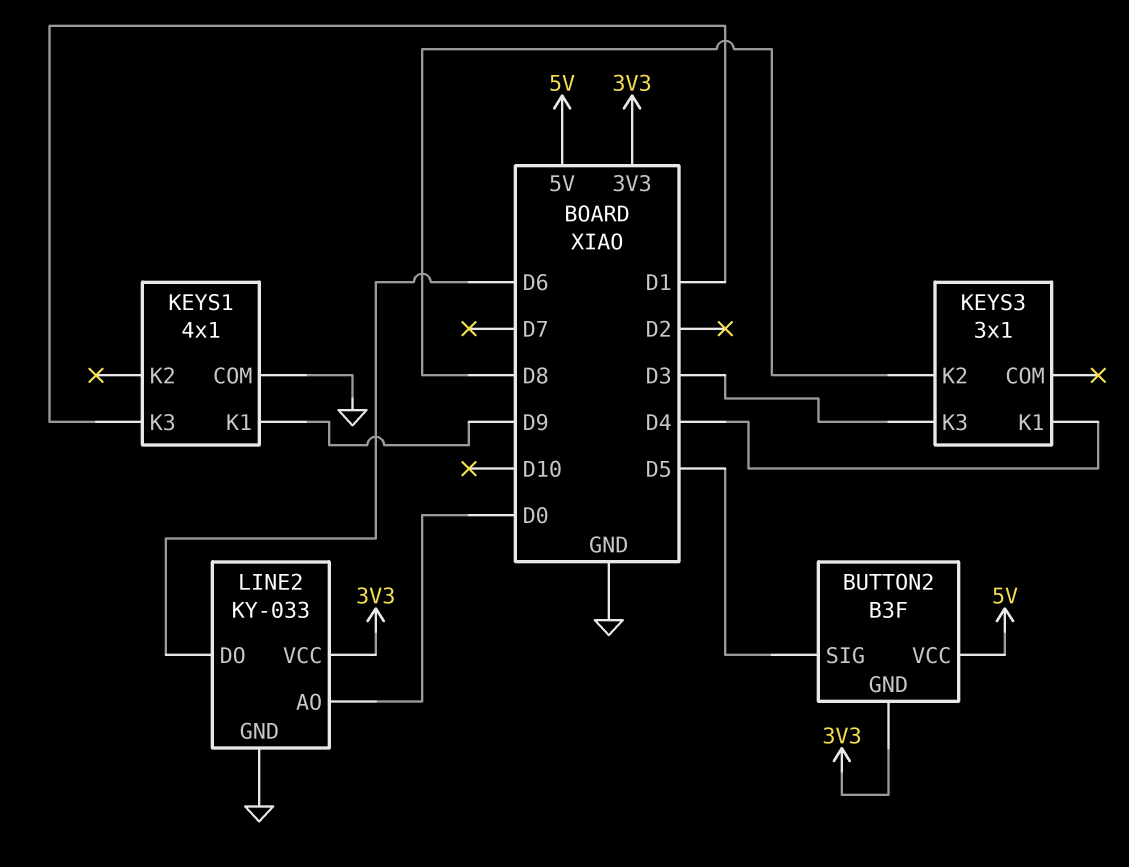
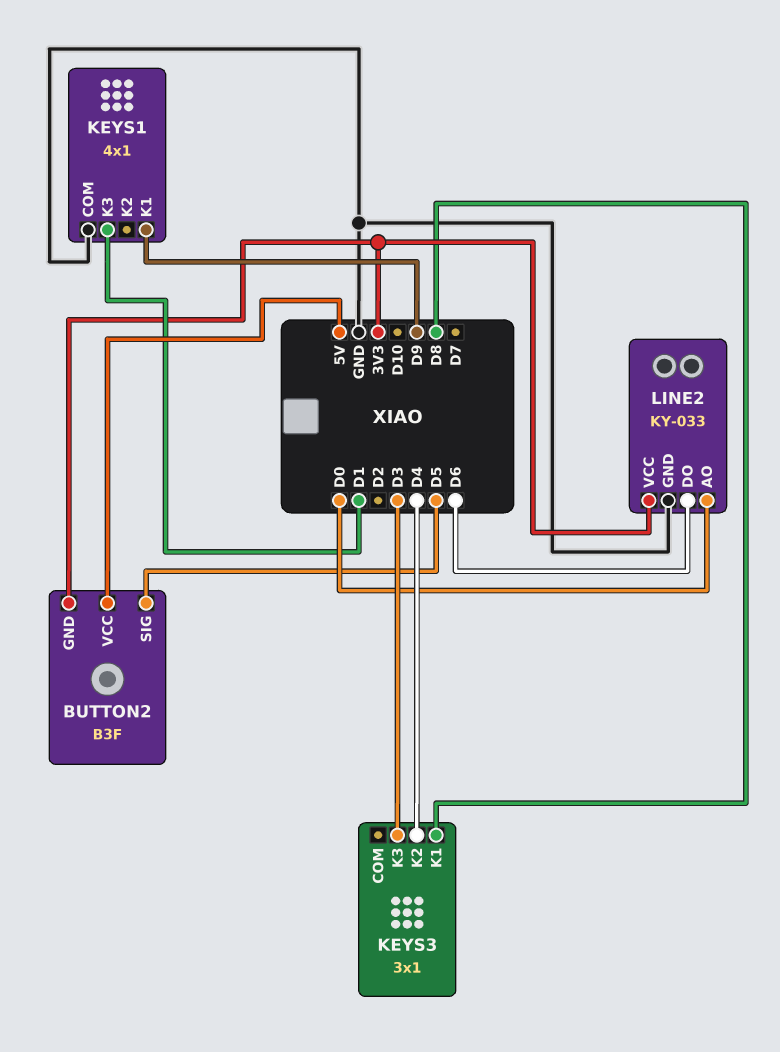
KEYS3 pin K1: D4 -> D8
KEYS3 pin K2: D8 -> D4

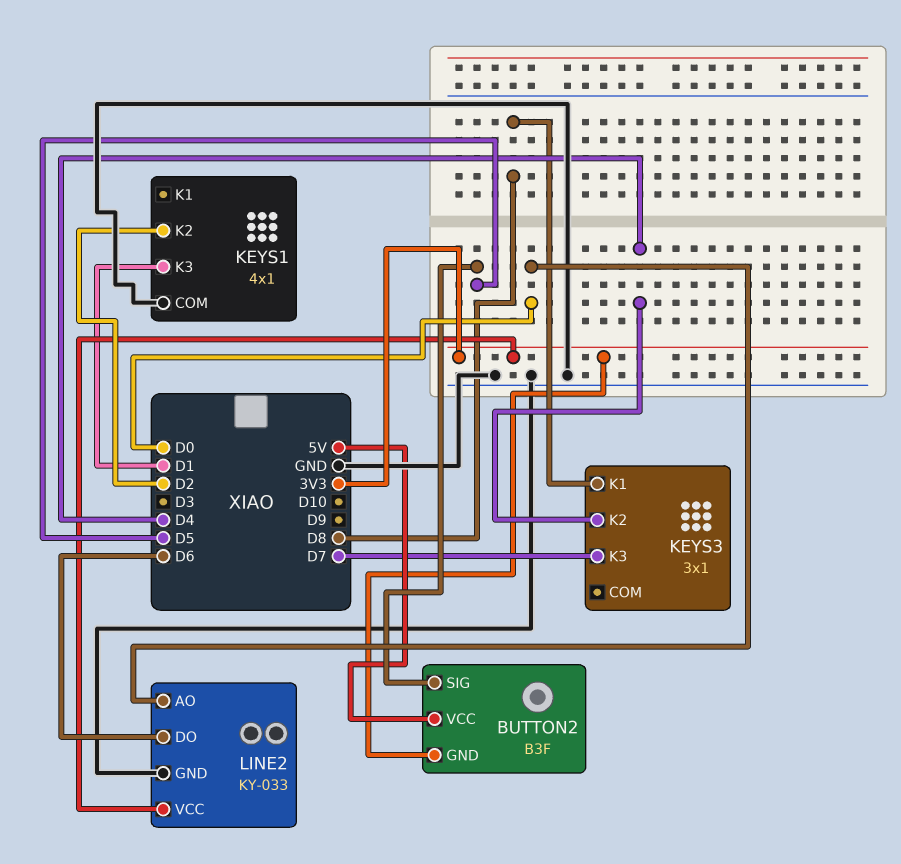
KEYS1 pin K1: D9 -> none
KEYS1 pin K2: none -> D2
KEYS3 pin K3: D3 -> D7

